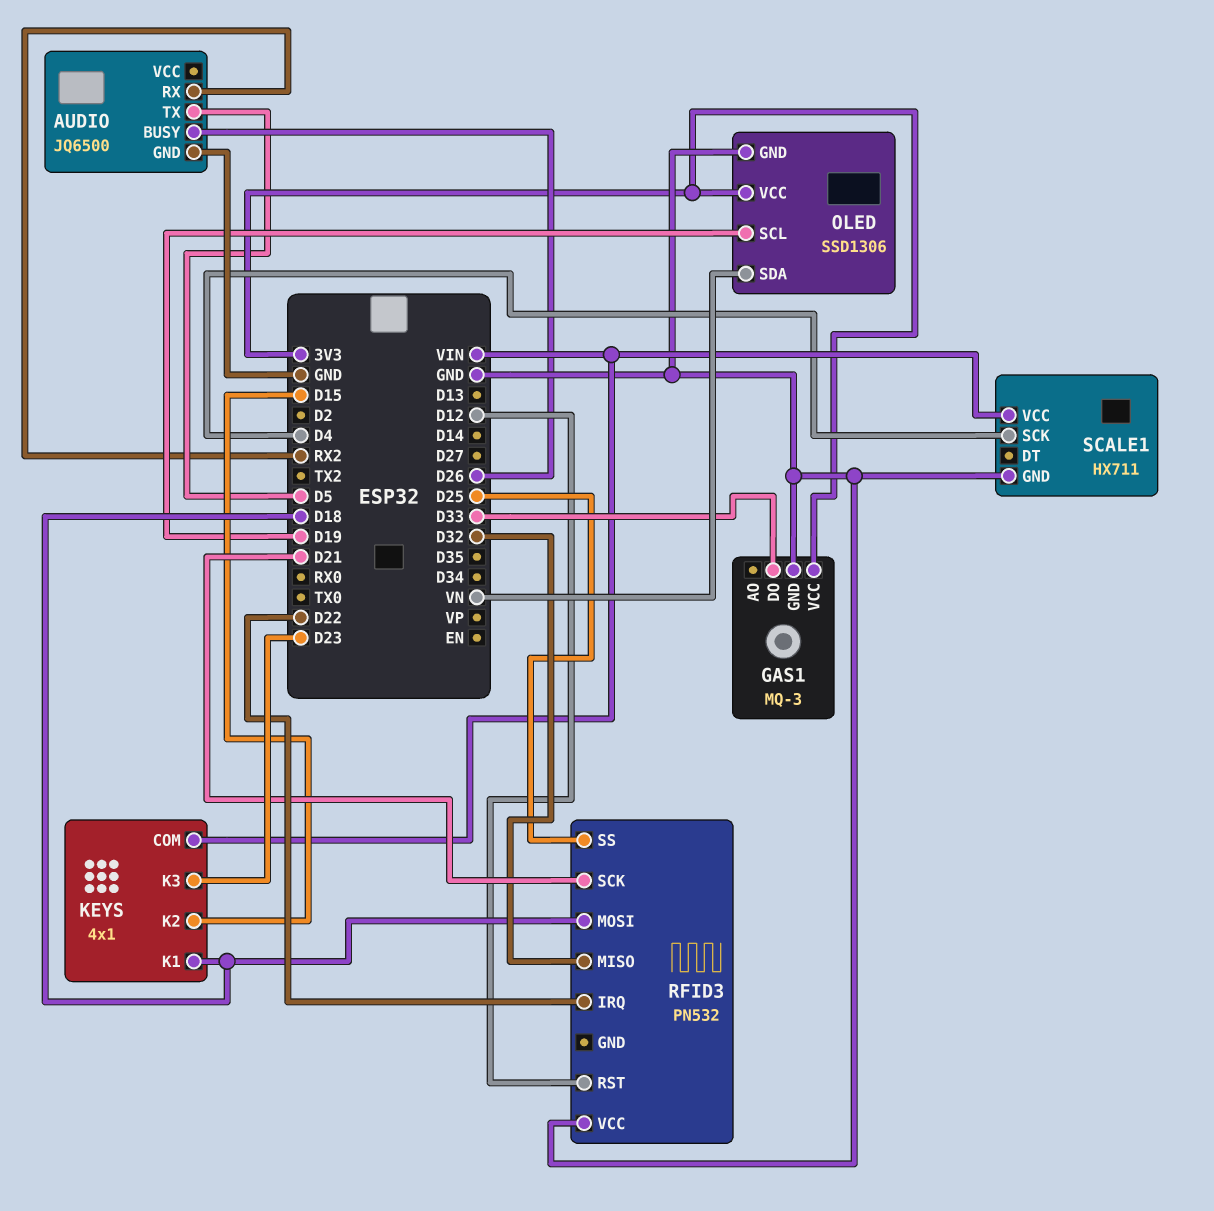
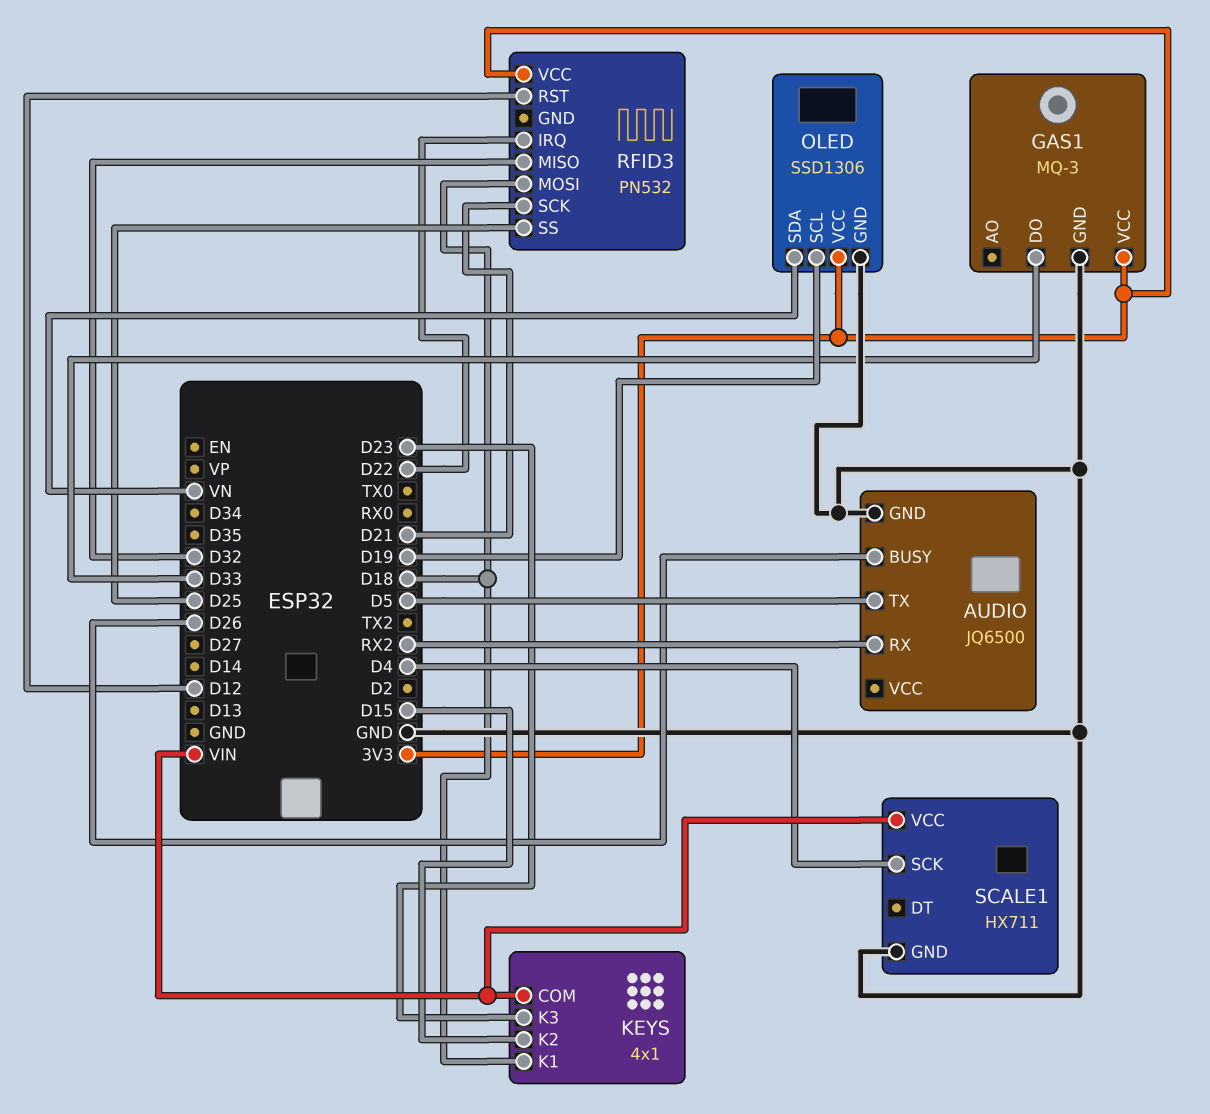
RFID3 pin VCC: GND -> 3V3

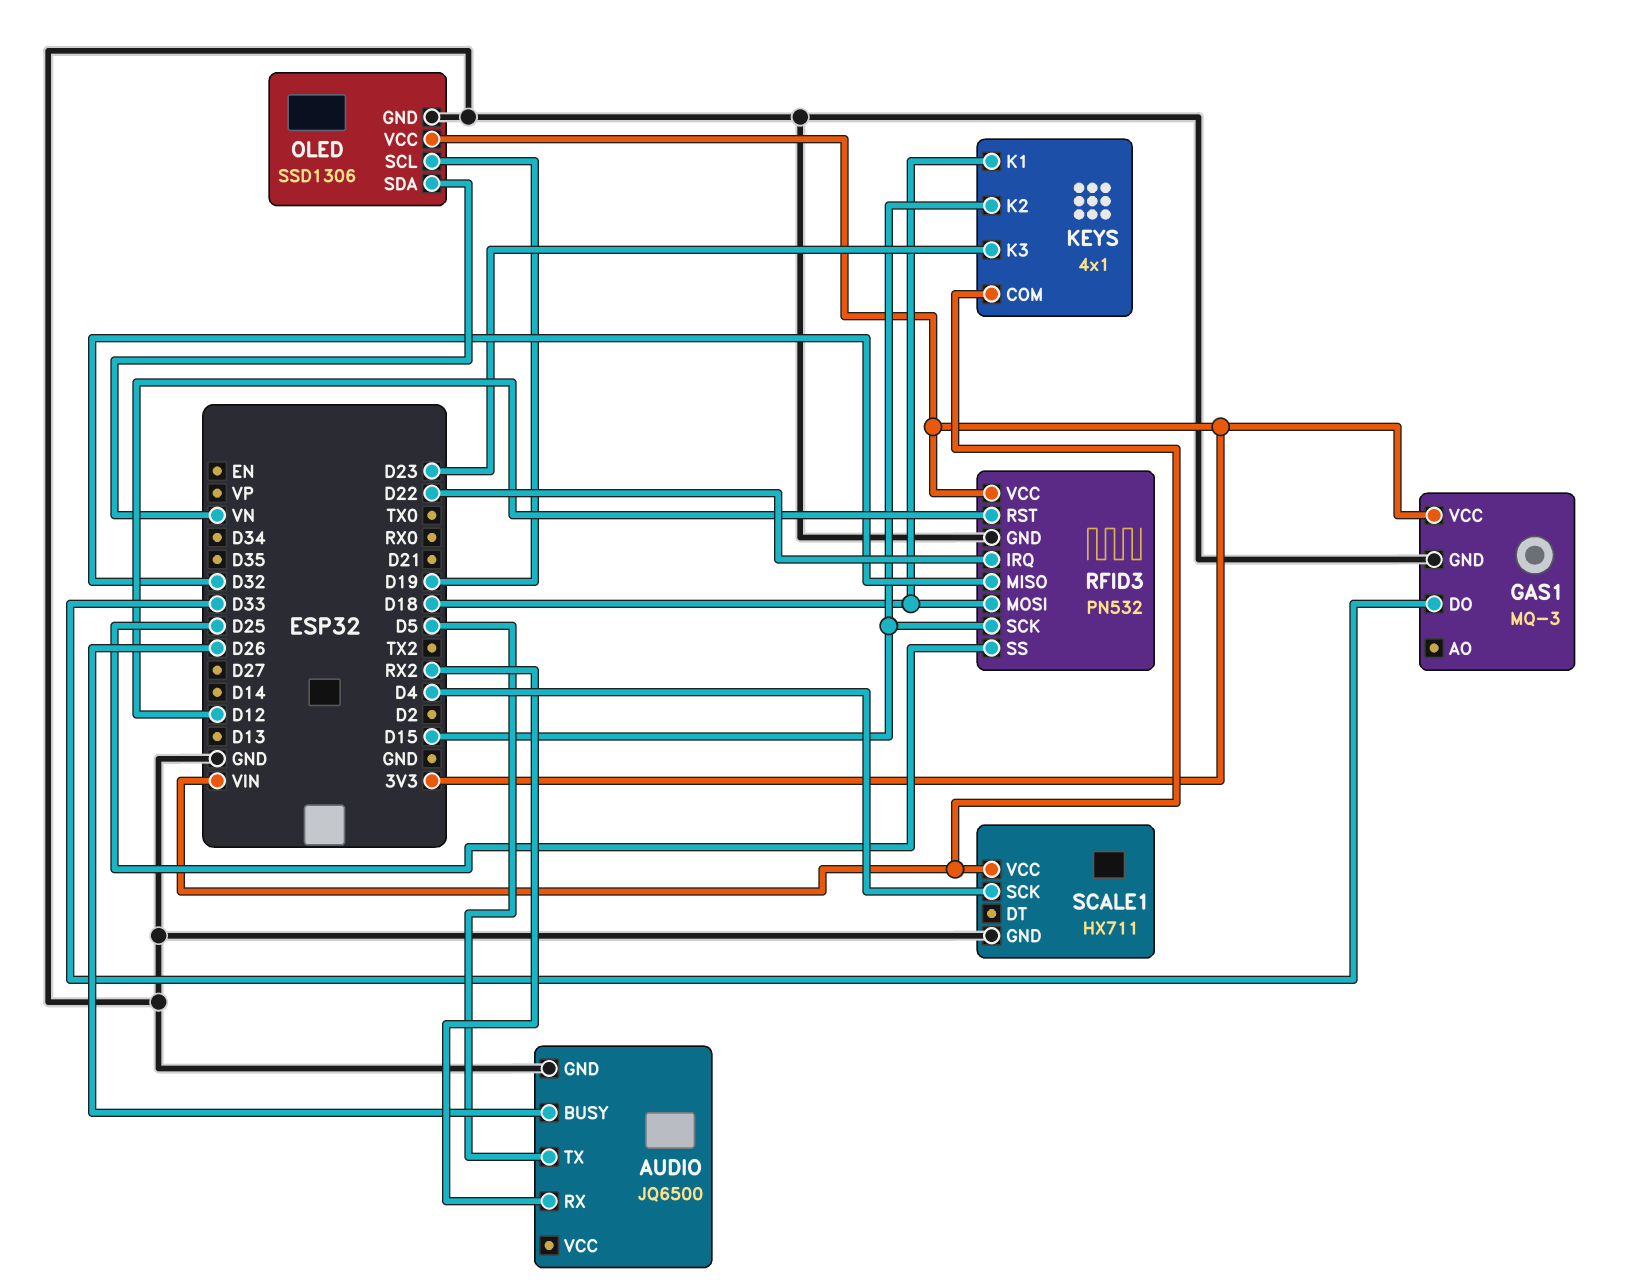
RFID3 pin GND: none -> GND
RFID3 pin SCK: D21 -> D15

